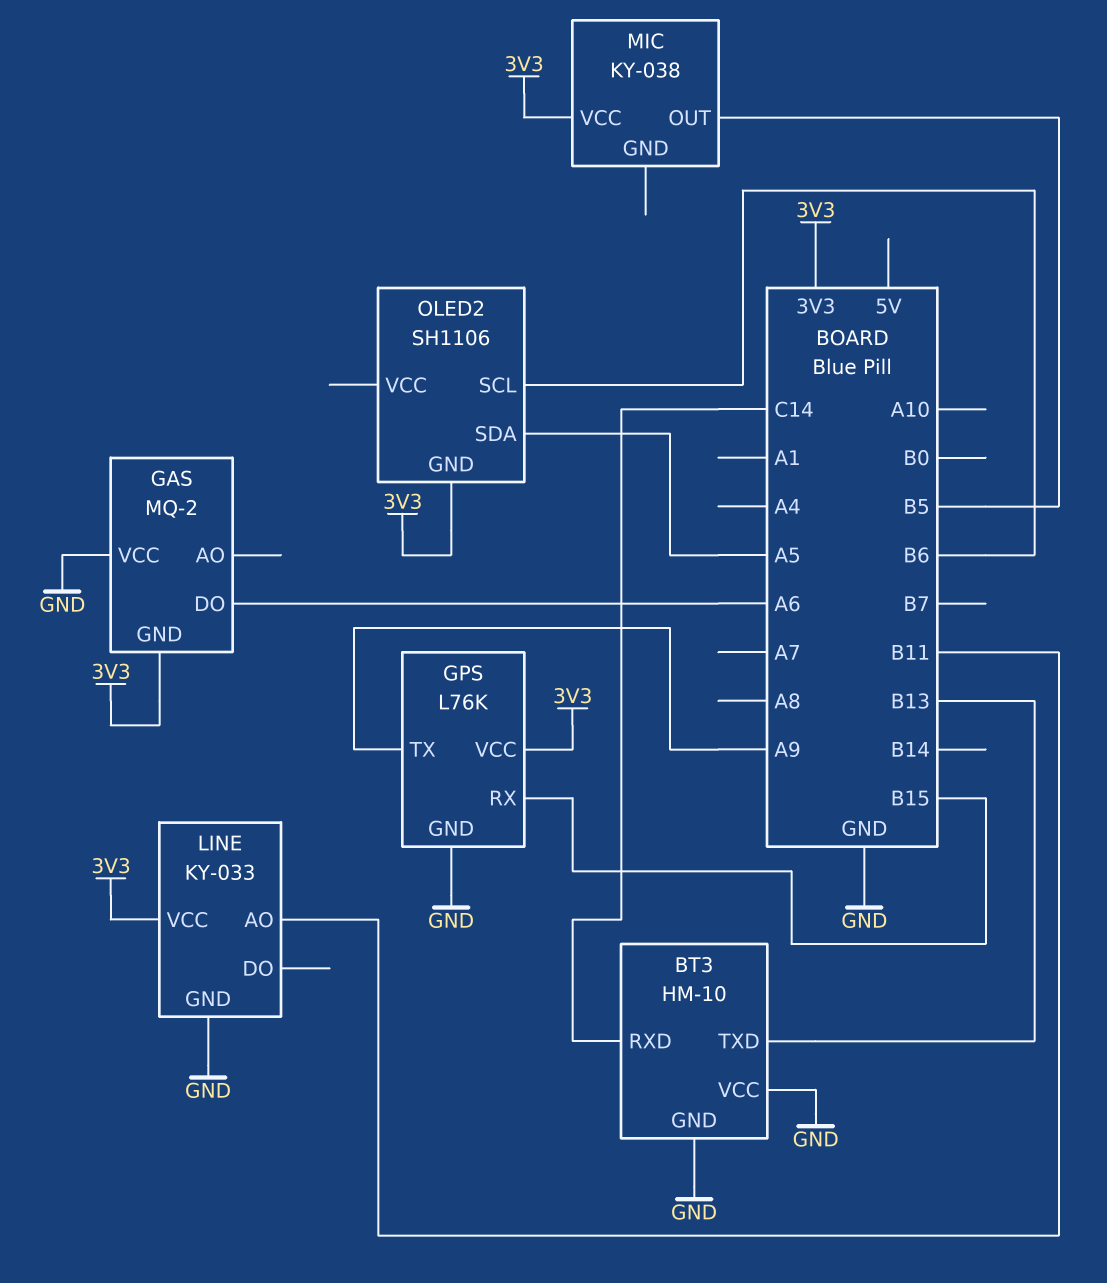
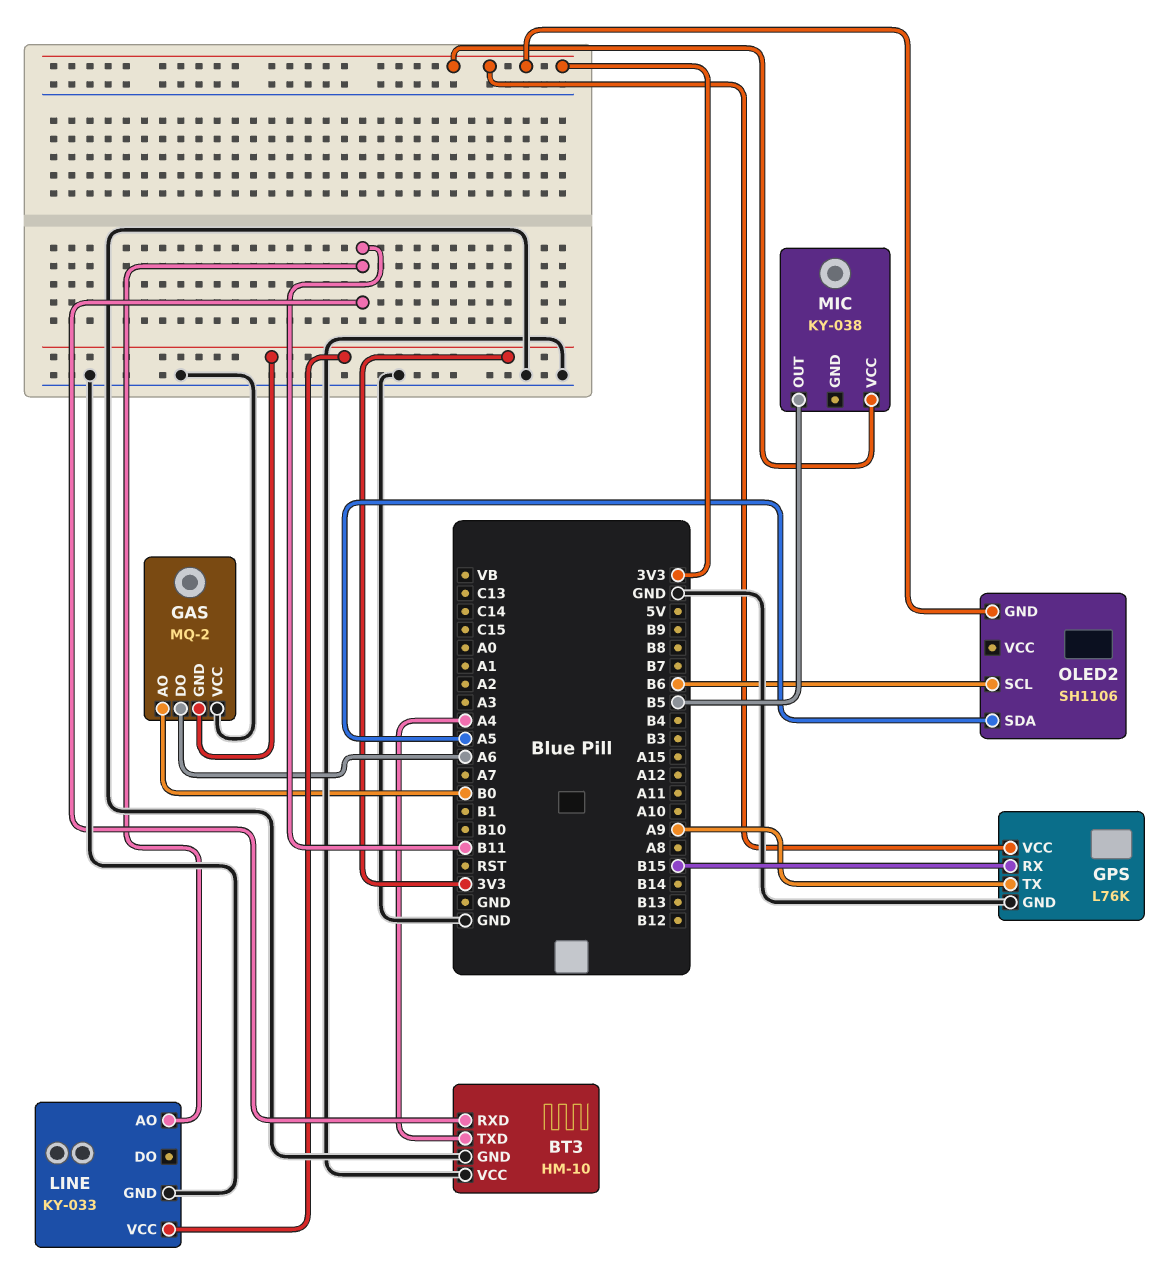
BT3 pin RXD: C14 -> B11
BT3 pin TXD: B13 -> A4
GAS pin AO: none -> B0

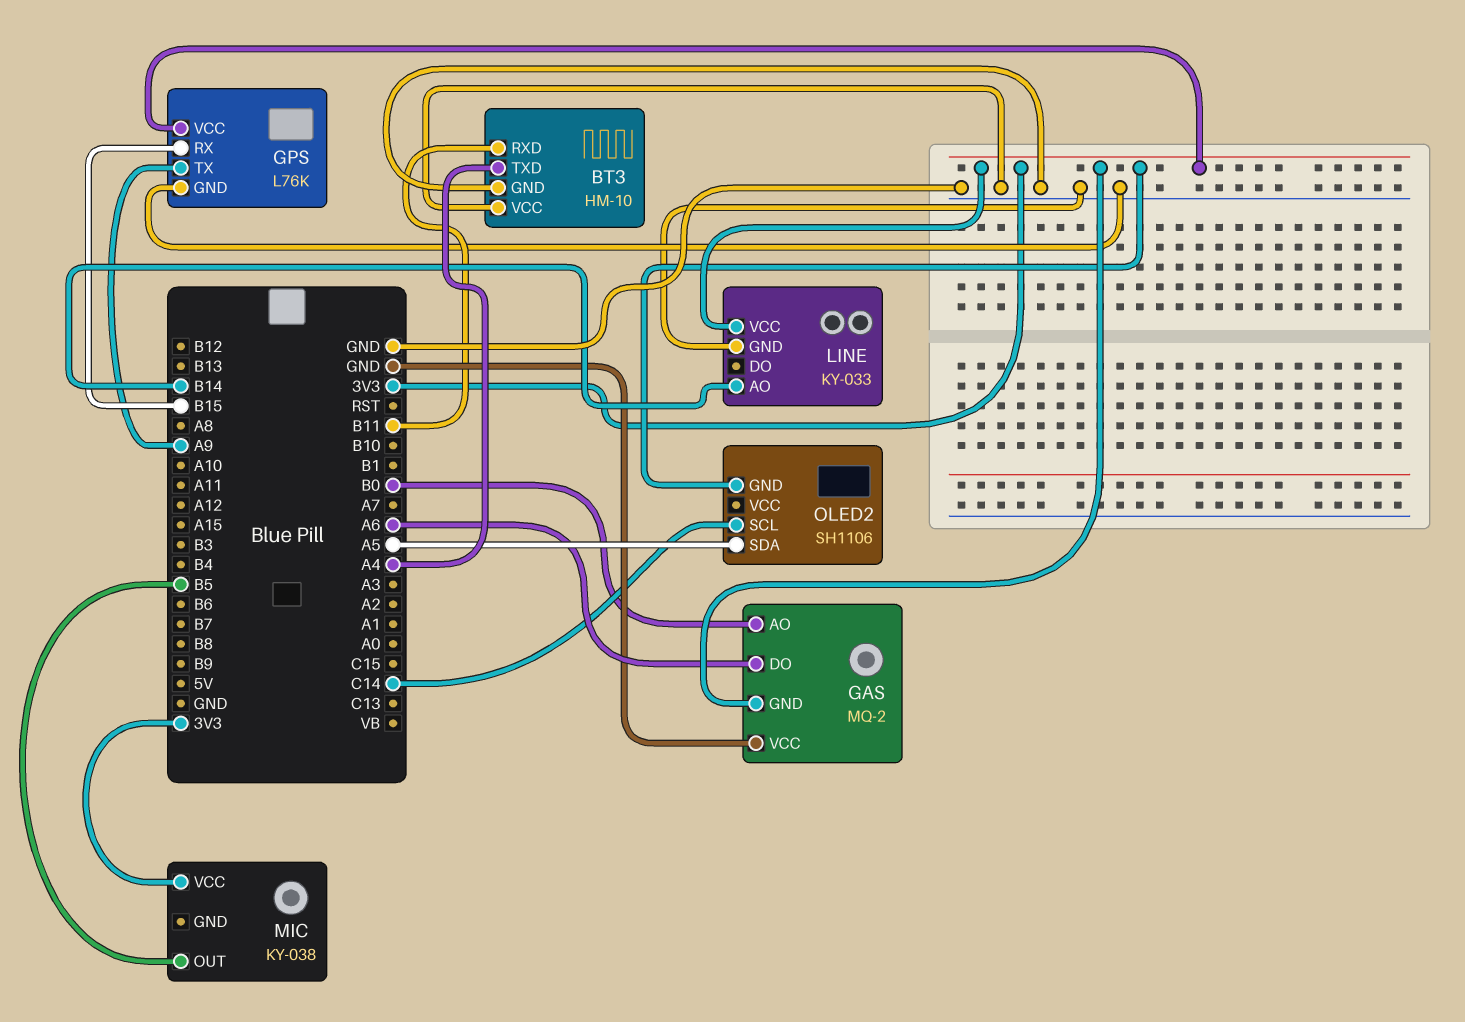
LINE pin AO: B11 -> B14
OLED2 pin SCL: B6 -> C14

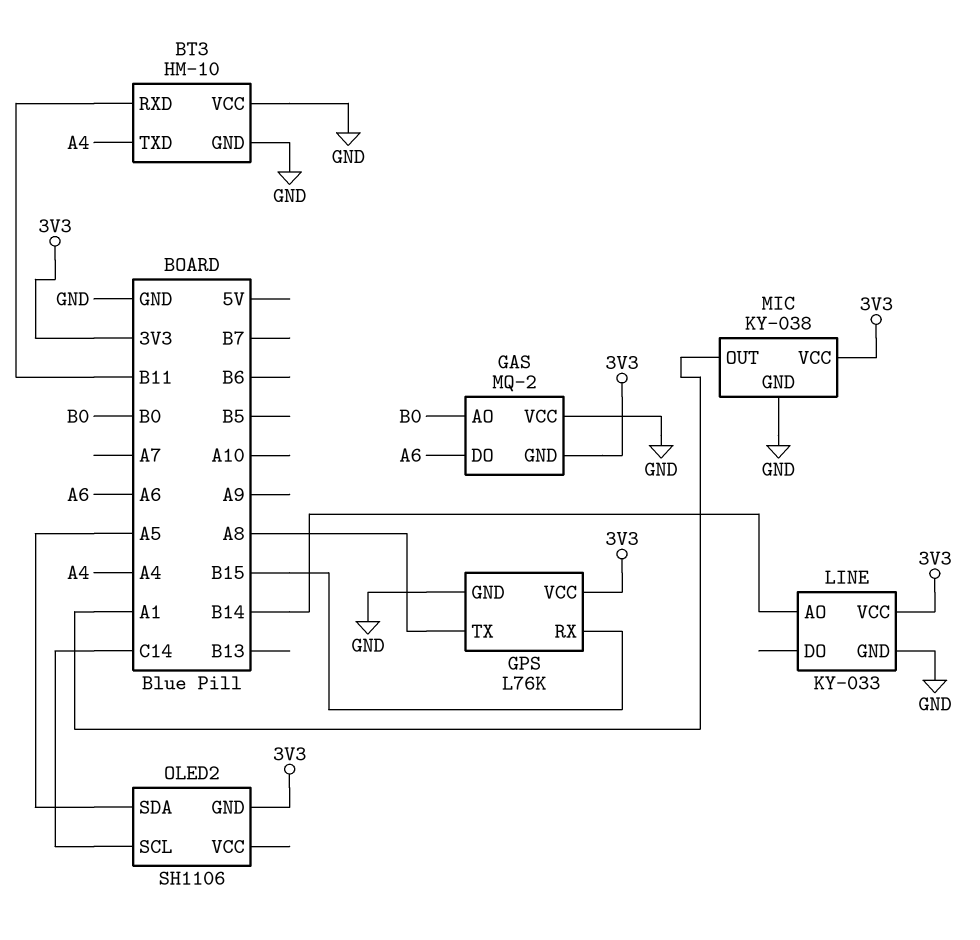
GPS pin TX: A9 -> A8
MIC pin GND: none -> GND
MIC pin OUT: B5 -> A1

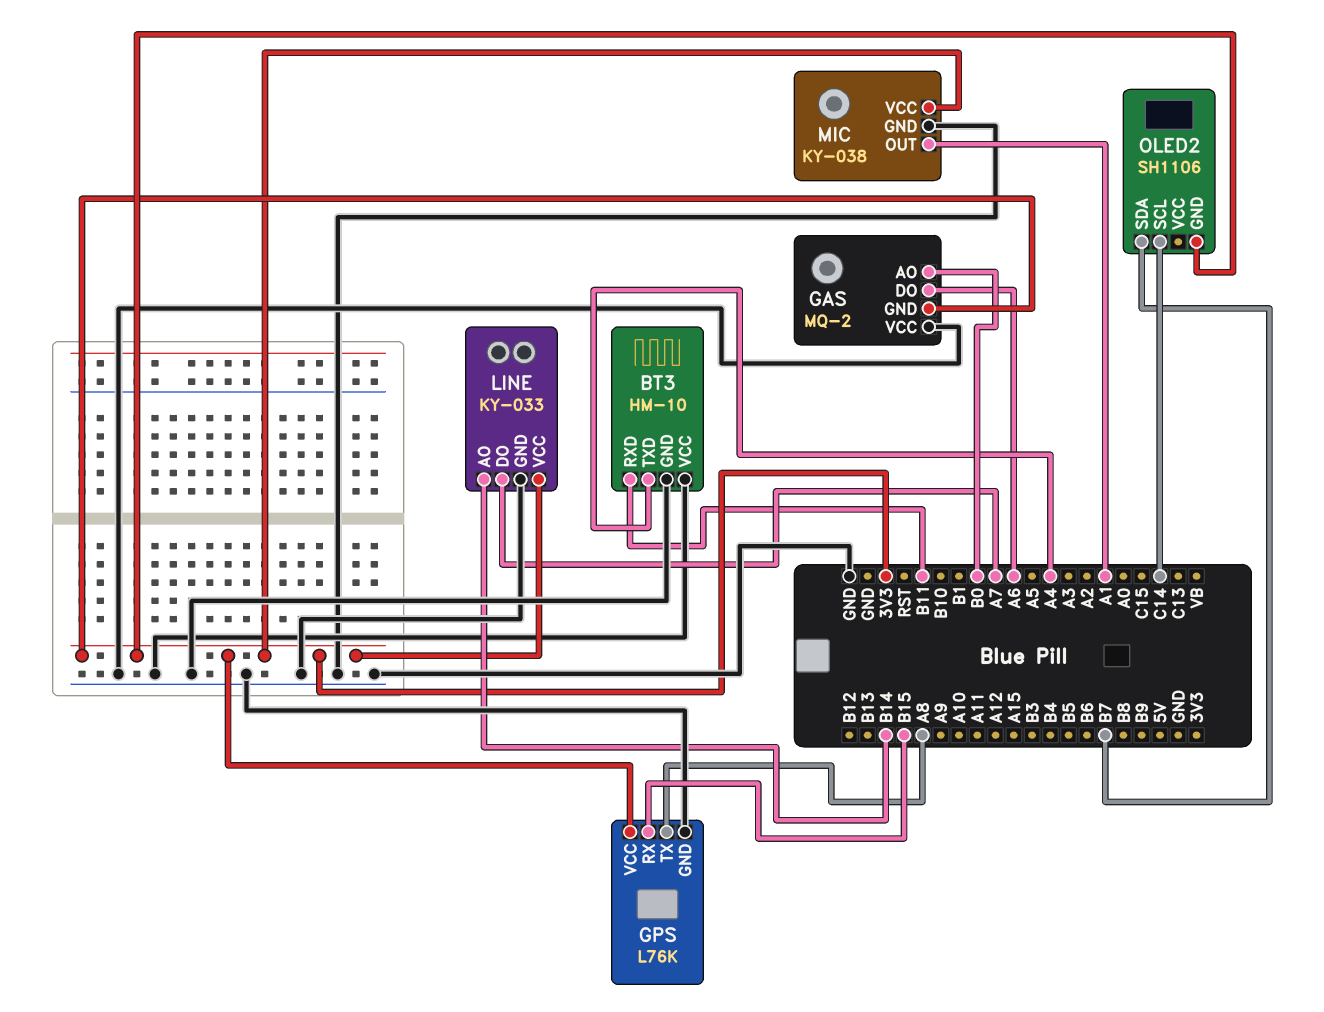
LINE pin DO: none -> A7
OLED2 pin SDA: A5 -> B7

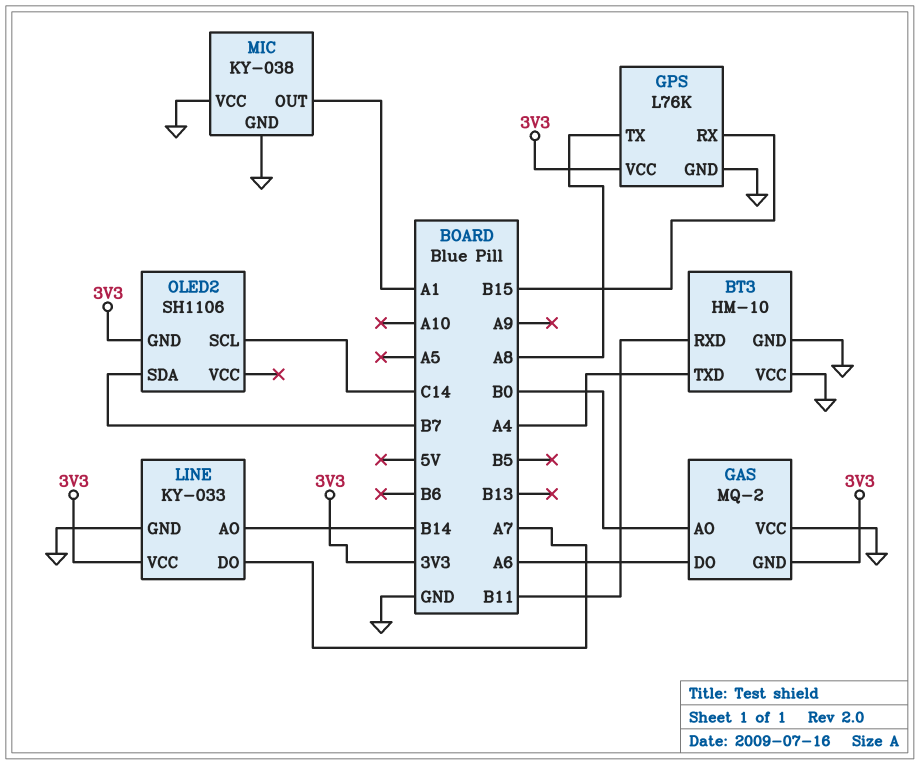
MIC pin VCC: 3V3 -> GND

